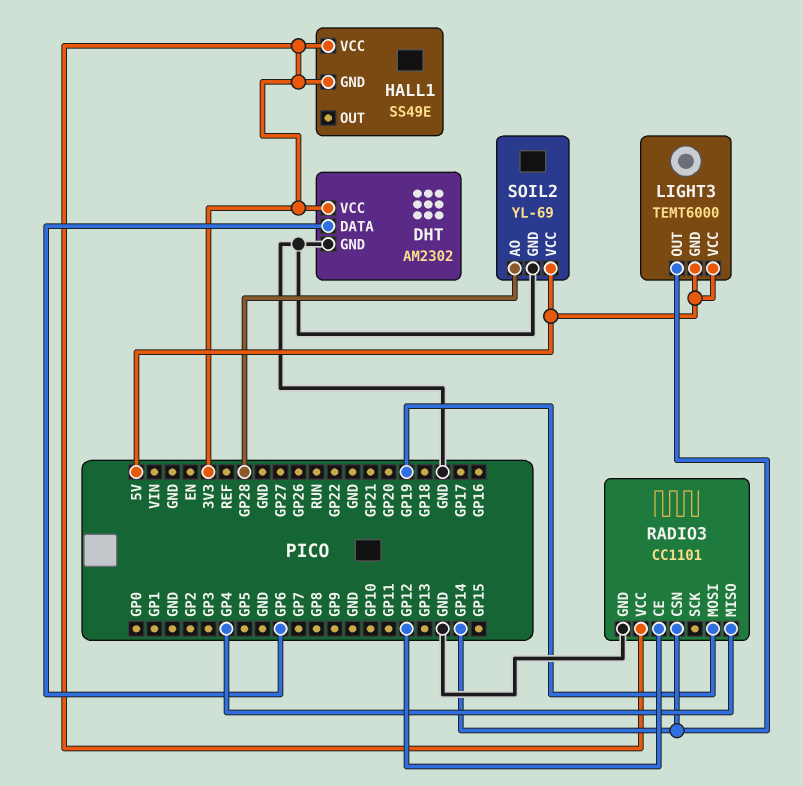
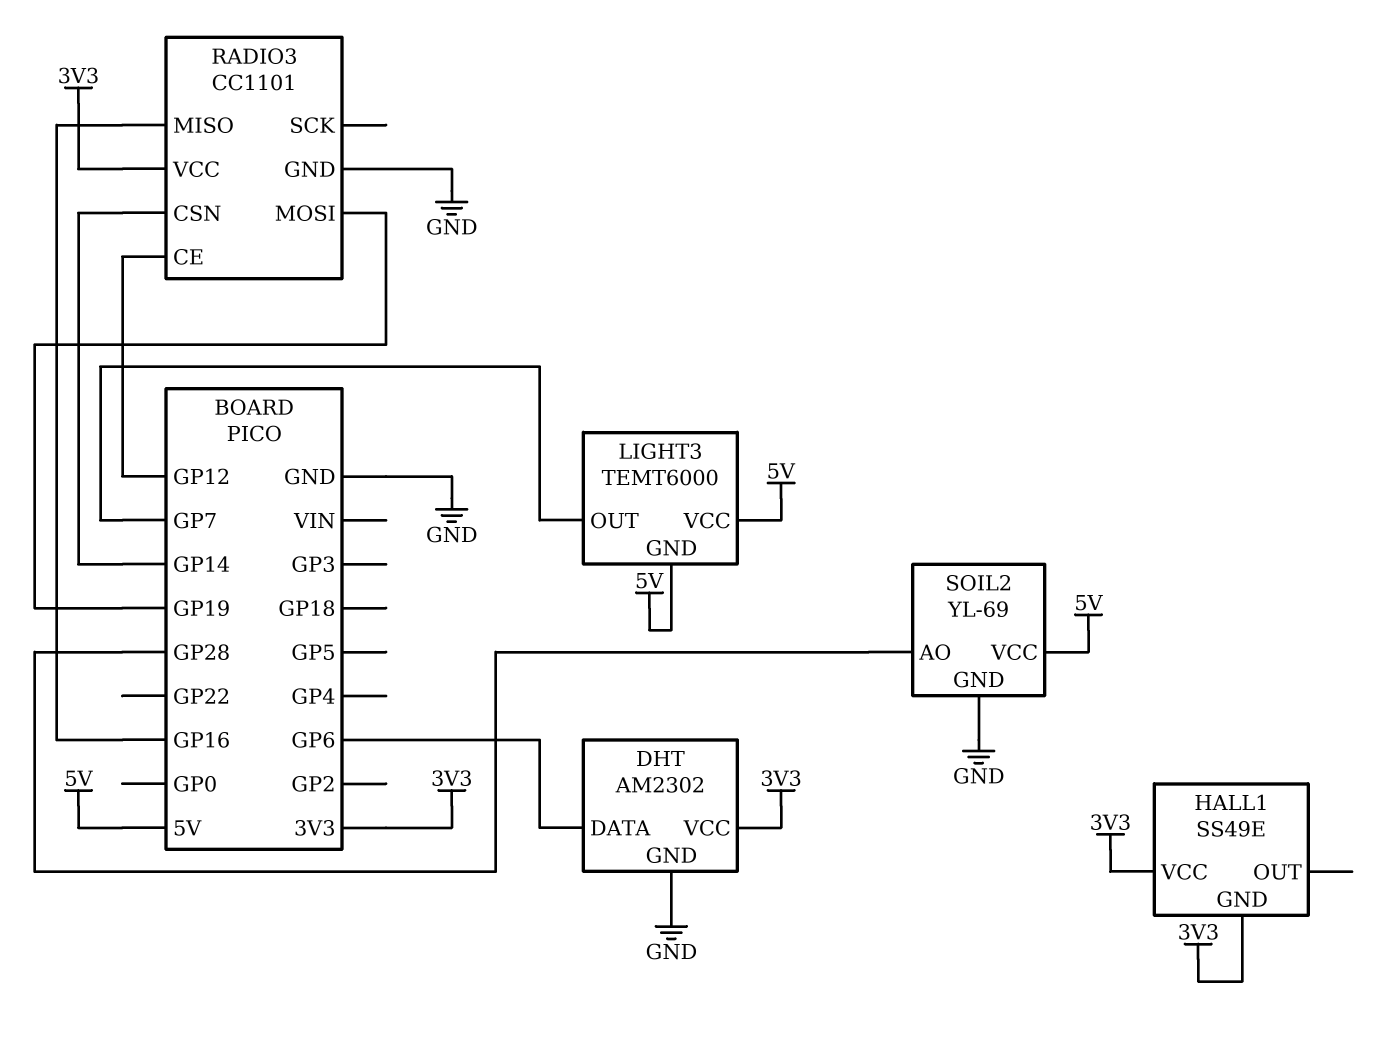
LIGHT3 pin OUT: GP14 -> GP7
RADIO3 pin MISO: GP4 -> GP16

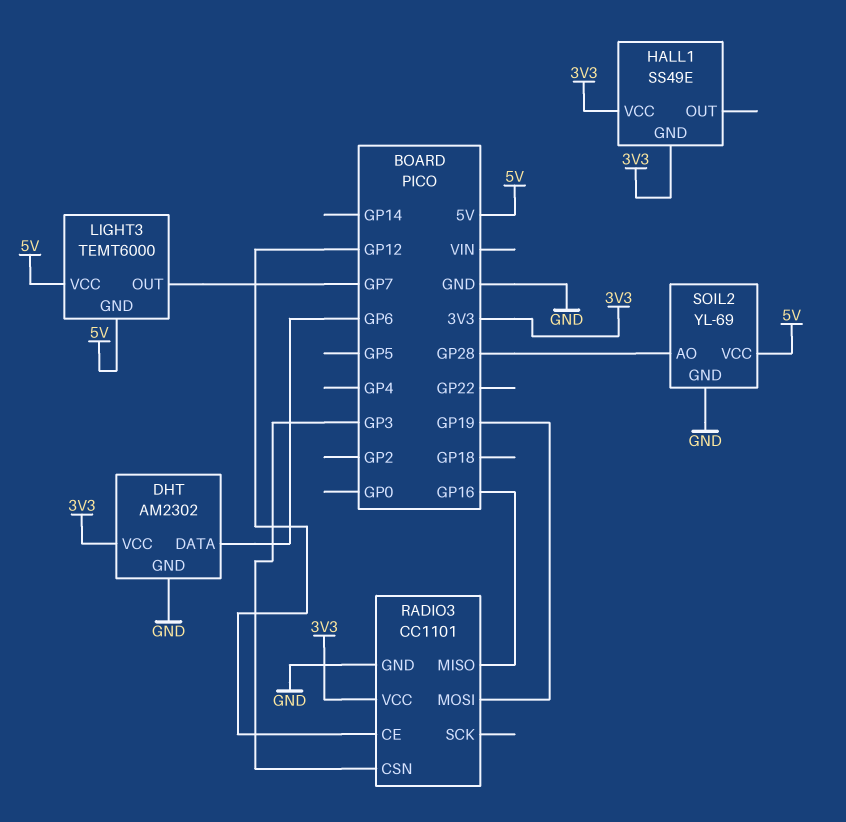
RADIO3 pin CSN: GP14 -> GP3

